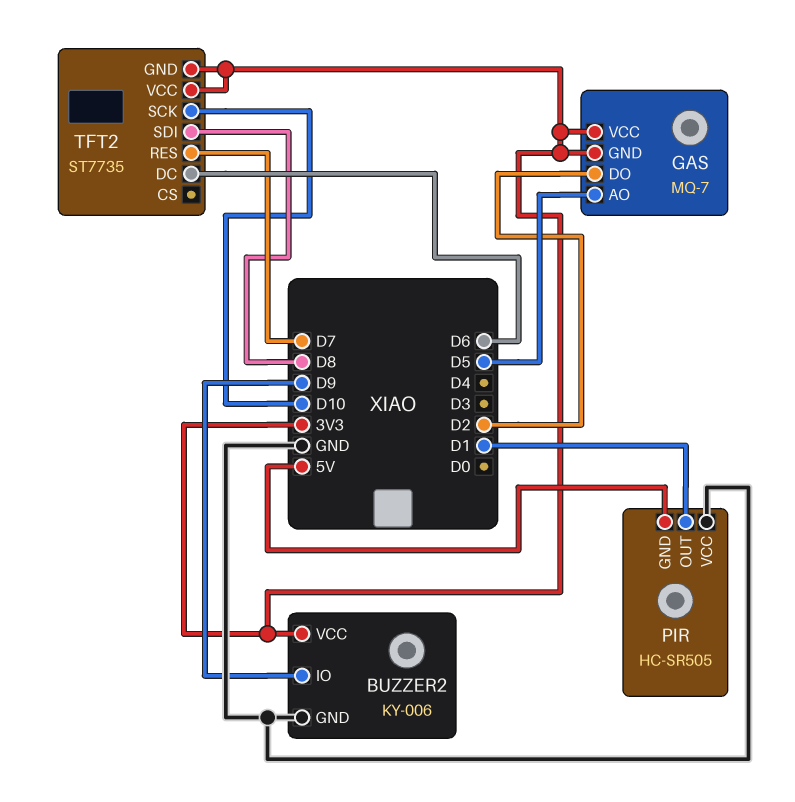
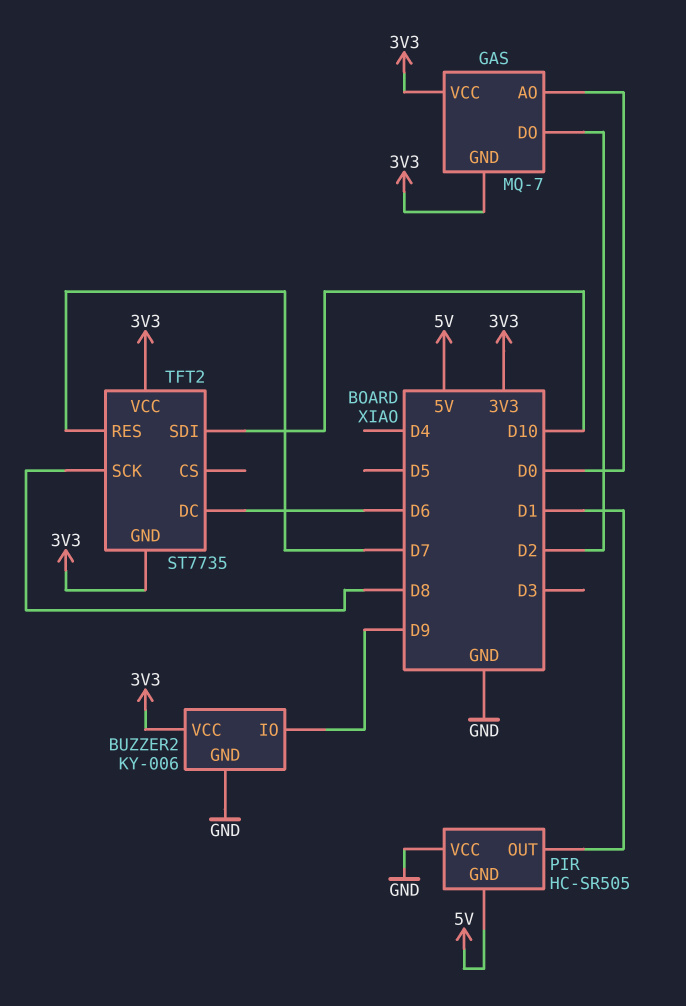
GAS pin AO: D5 -> D0
TFT2 pin SCK: D10 -> D8
TFT2 pin SDI: D8 -> D10

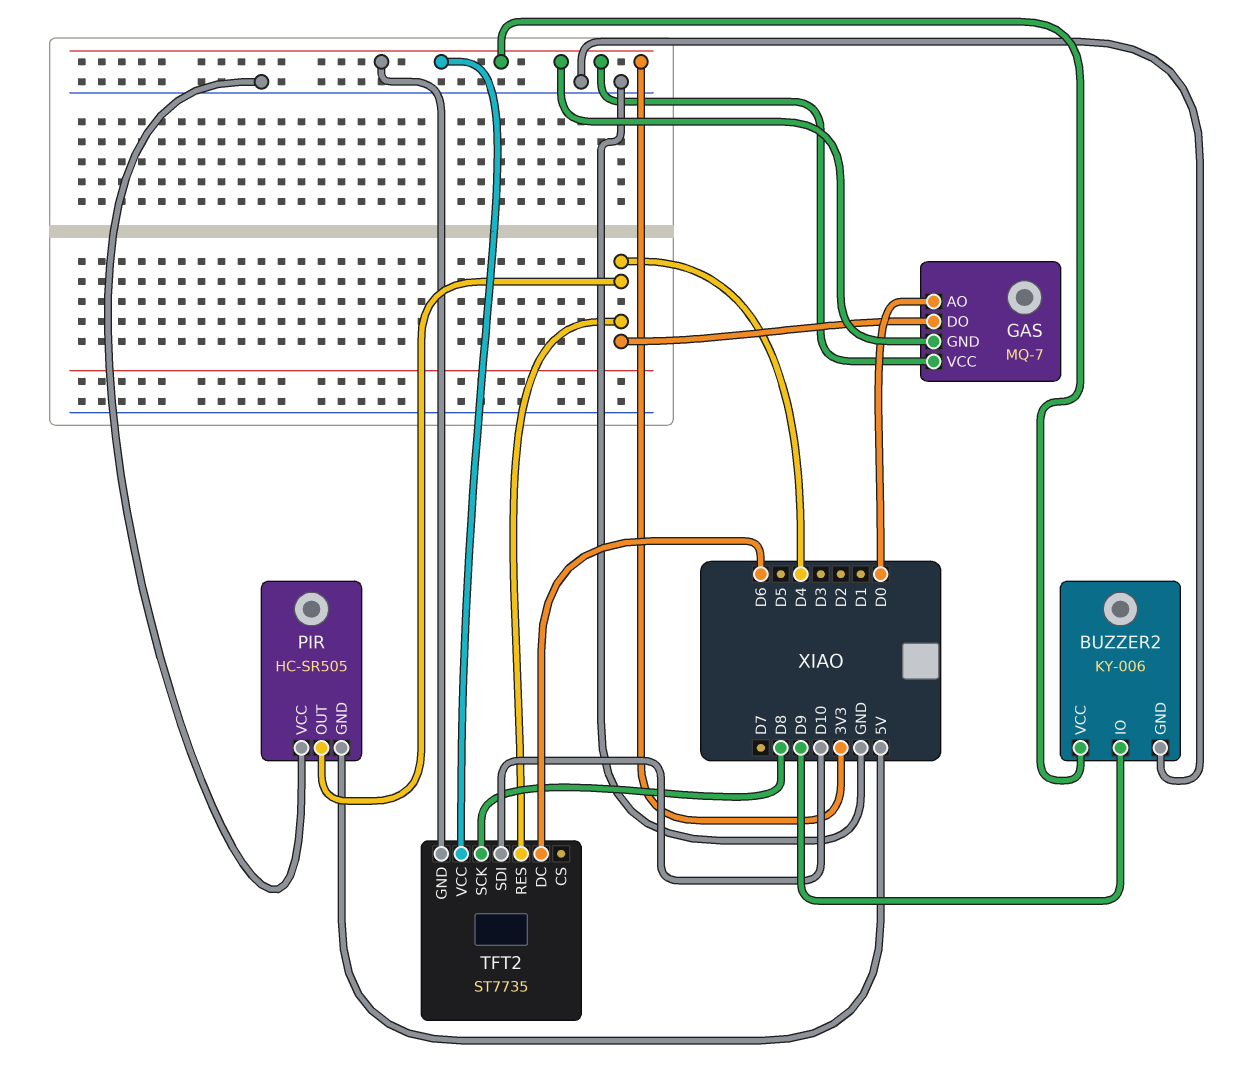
GAS pin DO: D2 -> D4
PIR pin OUT: D1 -> D4
TFT2 pin RES: D7 -> D4

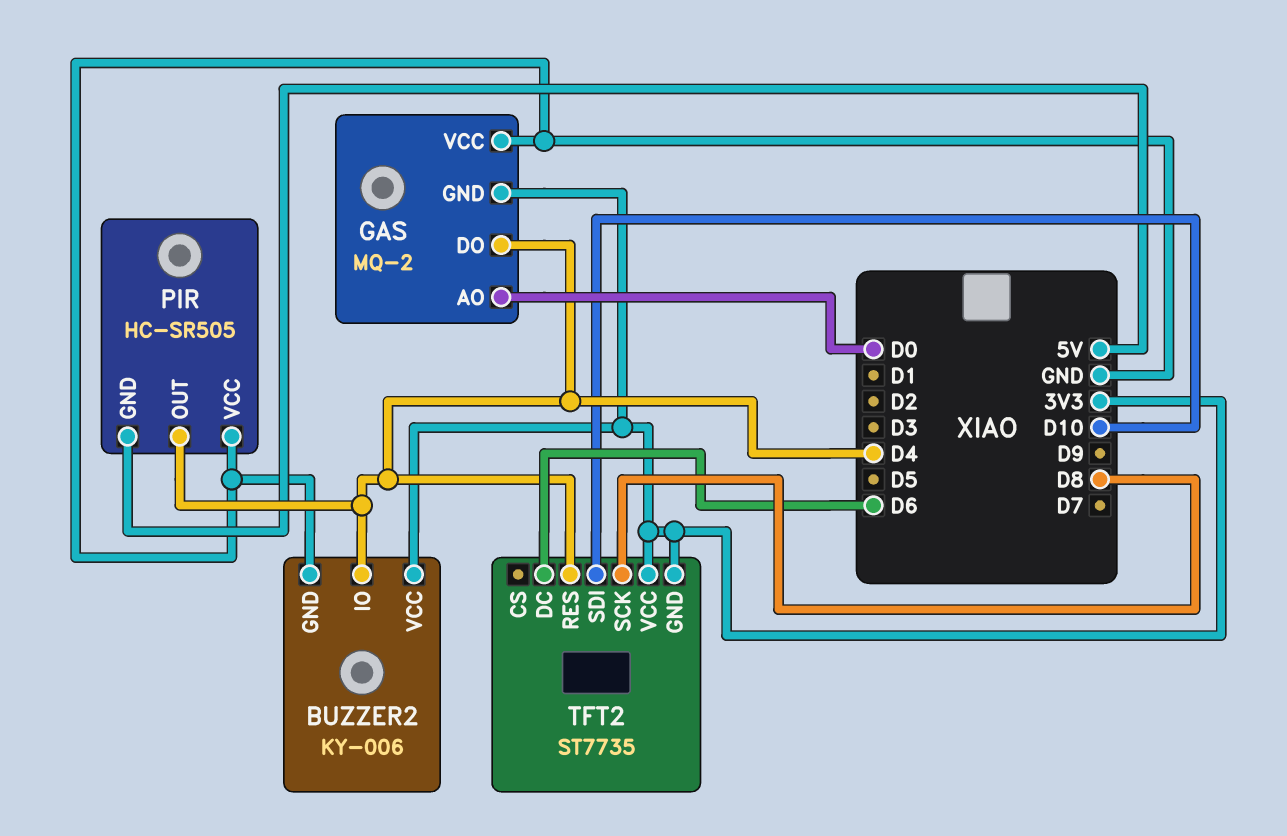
BUZZER2 pin IO: D9 -> D4
GAS: MQ-7 -> MQ-2
GAS pin VCC: 3V3 -> GND

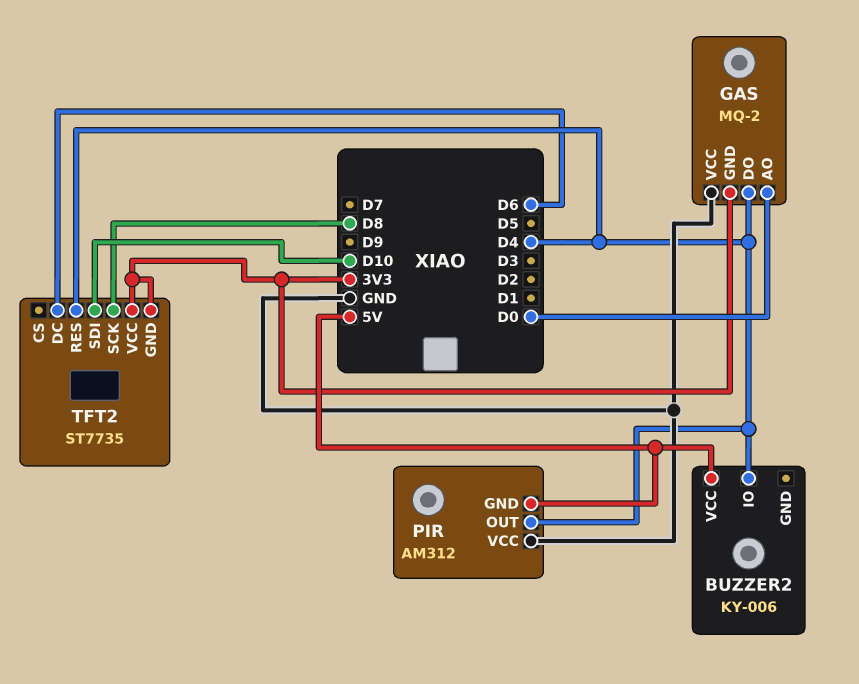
BUZZER2 pin GND: GND -> none
BUZZER2 pin VCC: 3V3 -> 5V
PIR: HC-SR505 -> AM312

